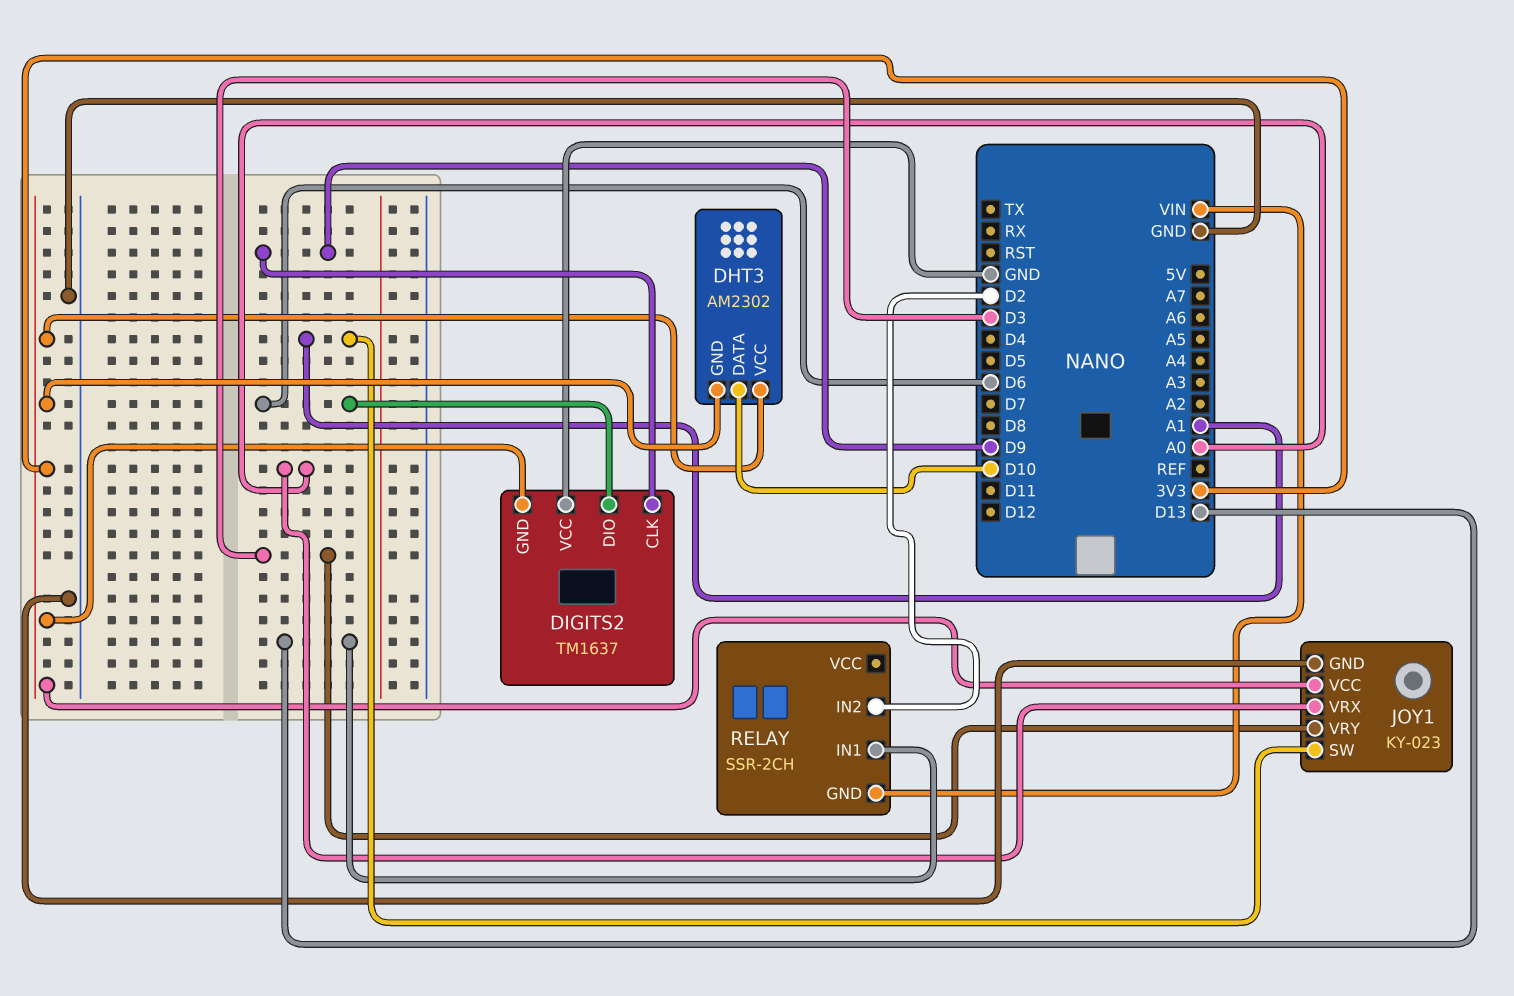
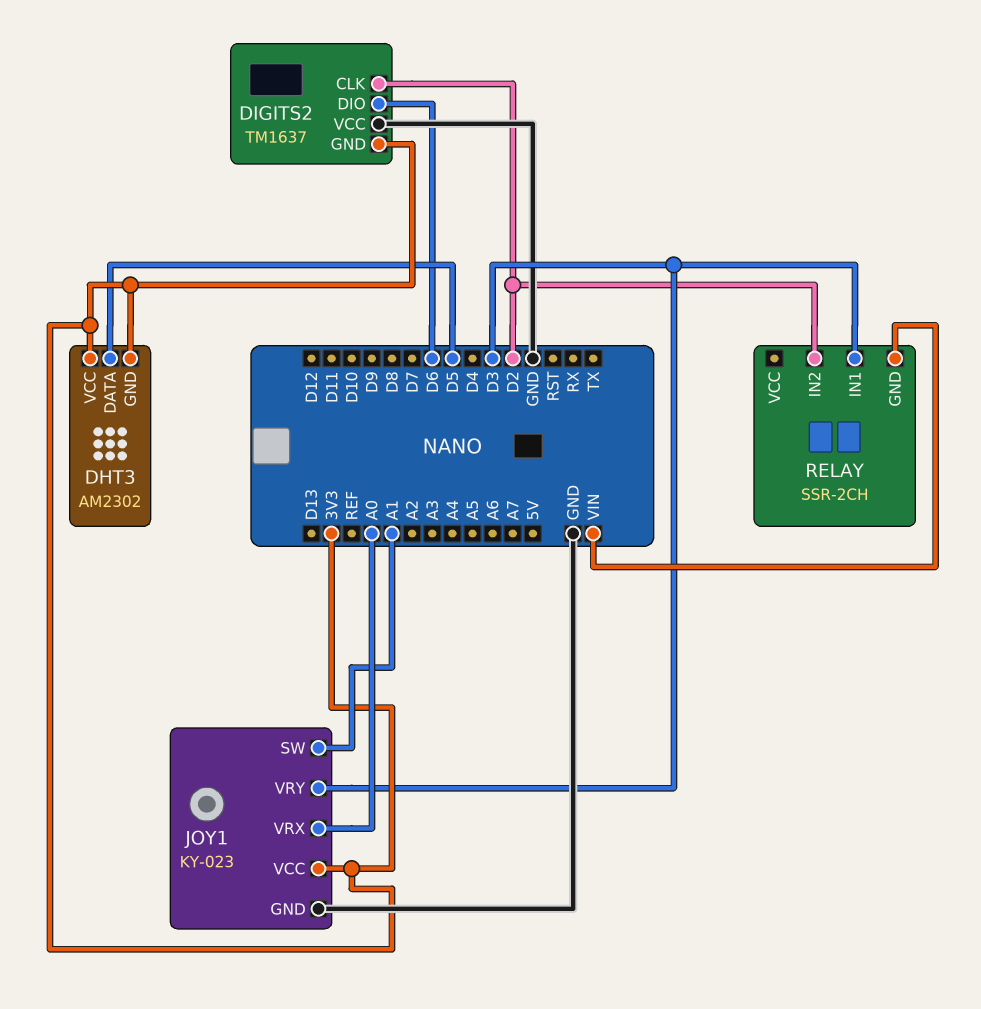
DHT3 pin DATA: D10 -> D5
DIGITS2 pin CLK: D9 -> D2
RELAY pin IN1: D13 -> D3

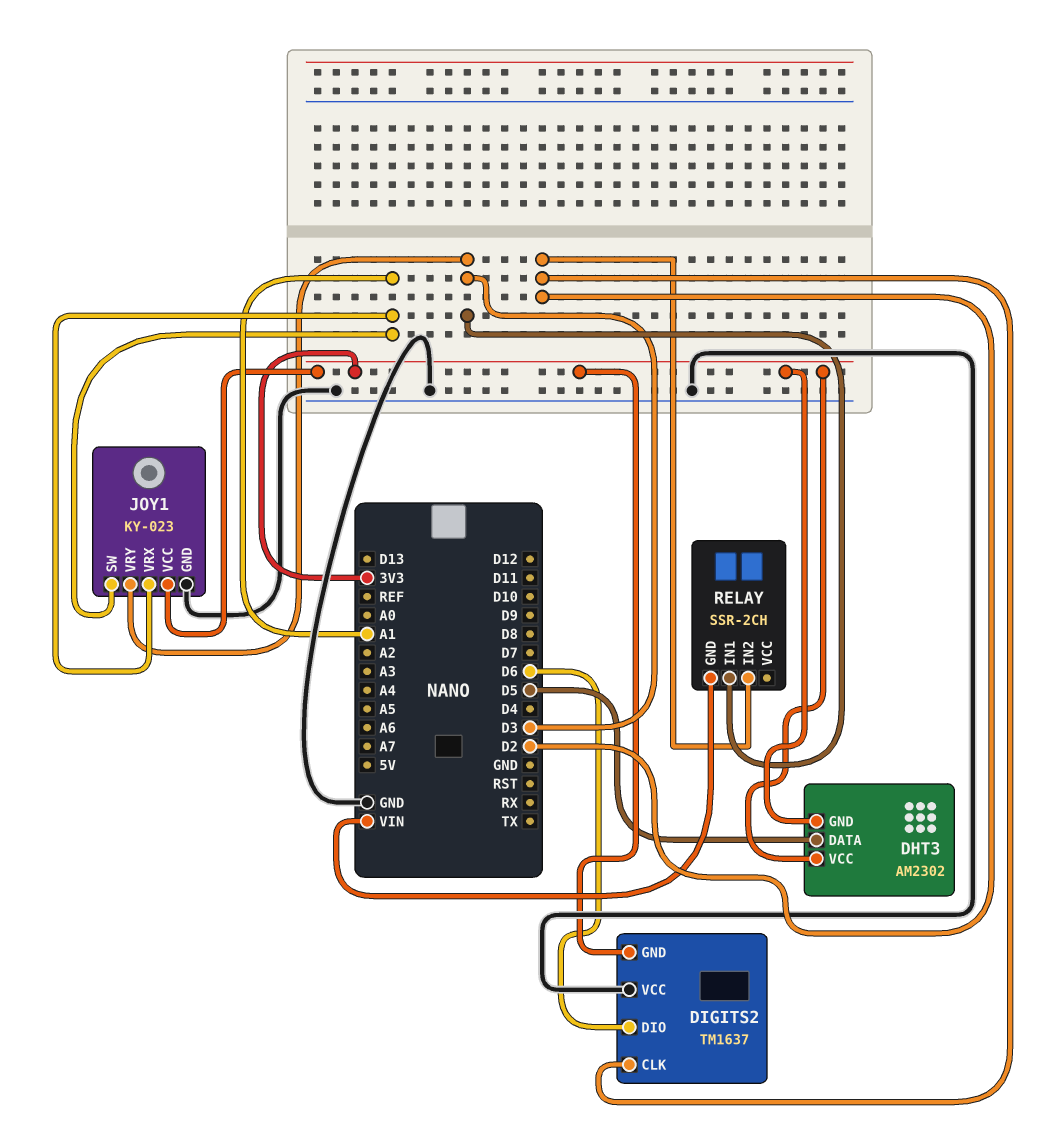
JOY1 pin VRX: A0 -> A1

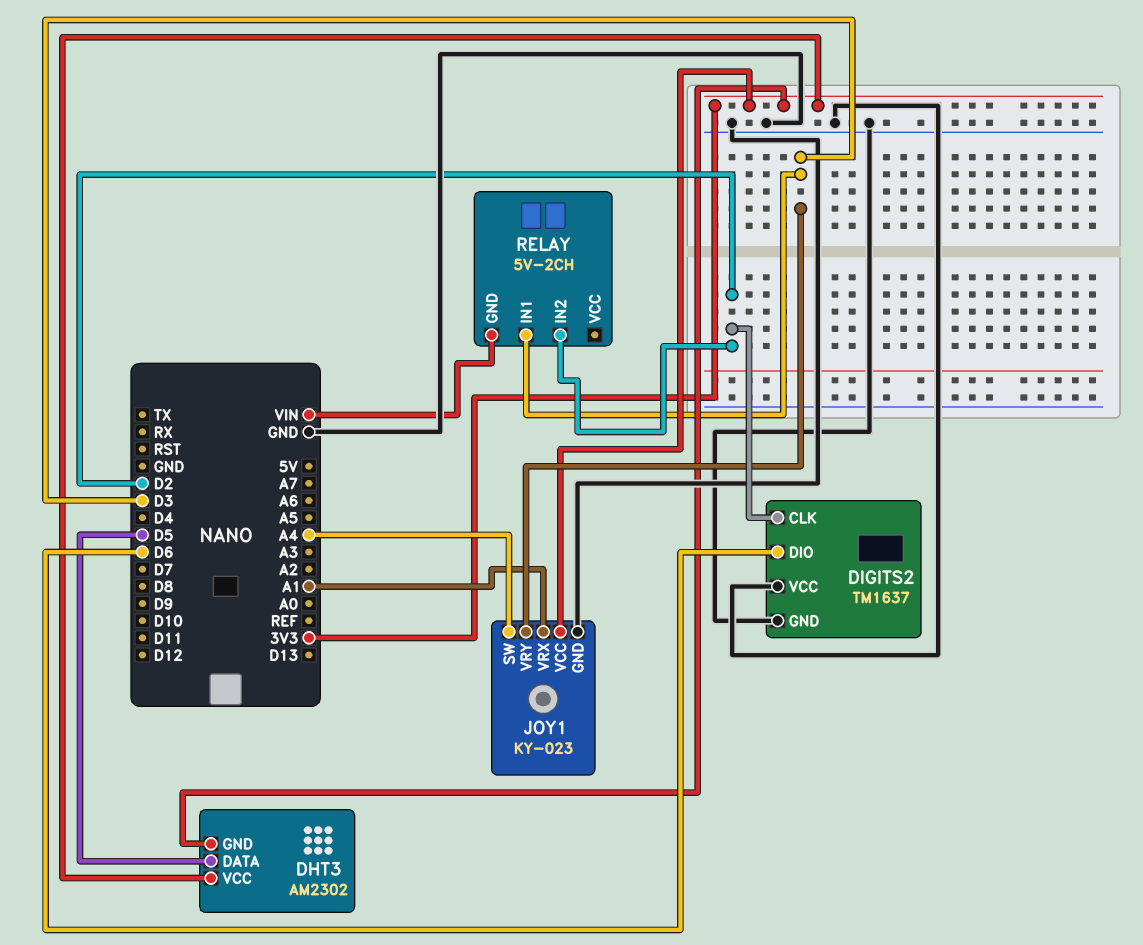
DIGITS2 pin GND: 3V3 -> GND
JOY1 pin SW: A1 -> A4
RELAY: SSR-2CH -> 5V-2CH

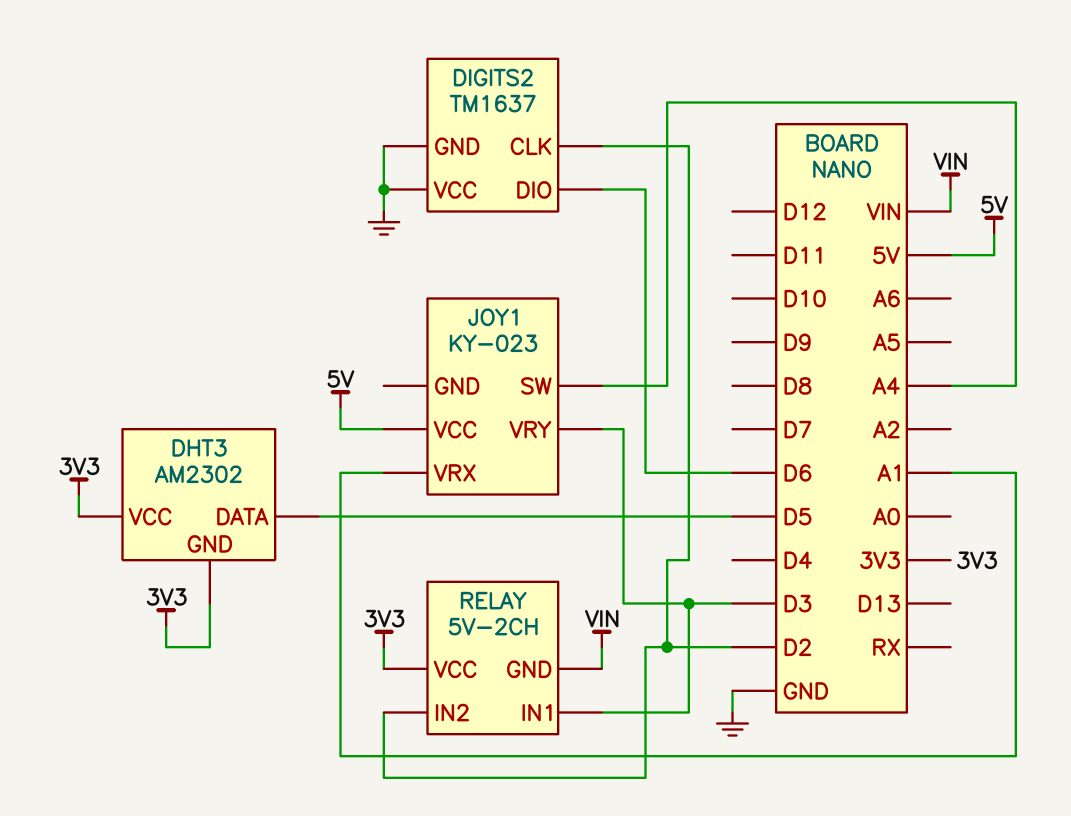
JOY1 pin GND: GND -> none
JOY1 pin VCC: 3V3 -> 5V
RELAY pin VCC: none -> 3V3

